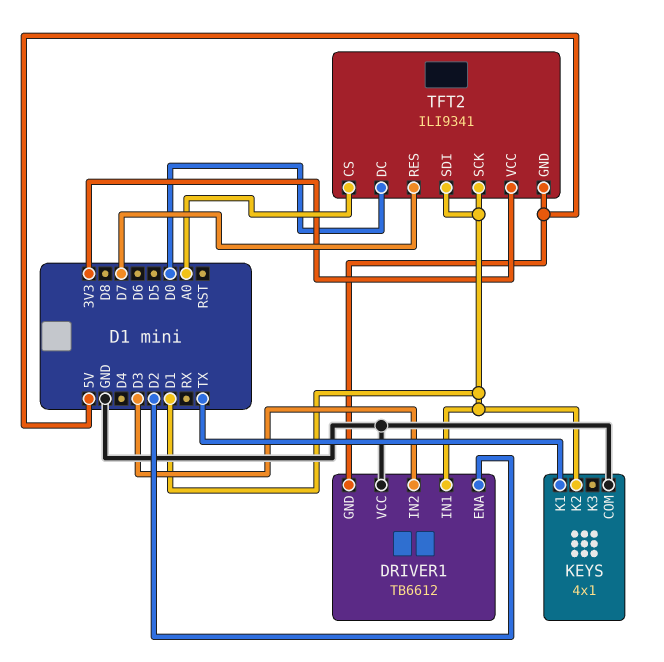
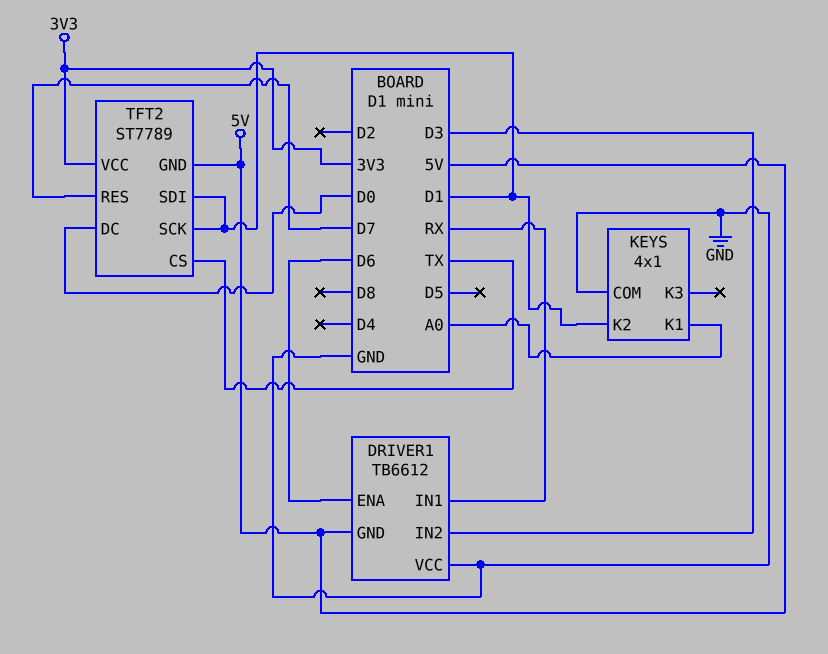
DRIVER1 pin ENA: D2 -> D6
DRIVER1 pin IN1: D1 -> RX
KEYS pin K1: TX -> A0
TFT2: ILI9341 -> ST7789
TFT2 pin CS: A0 -> TX

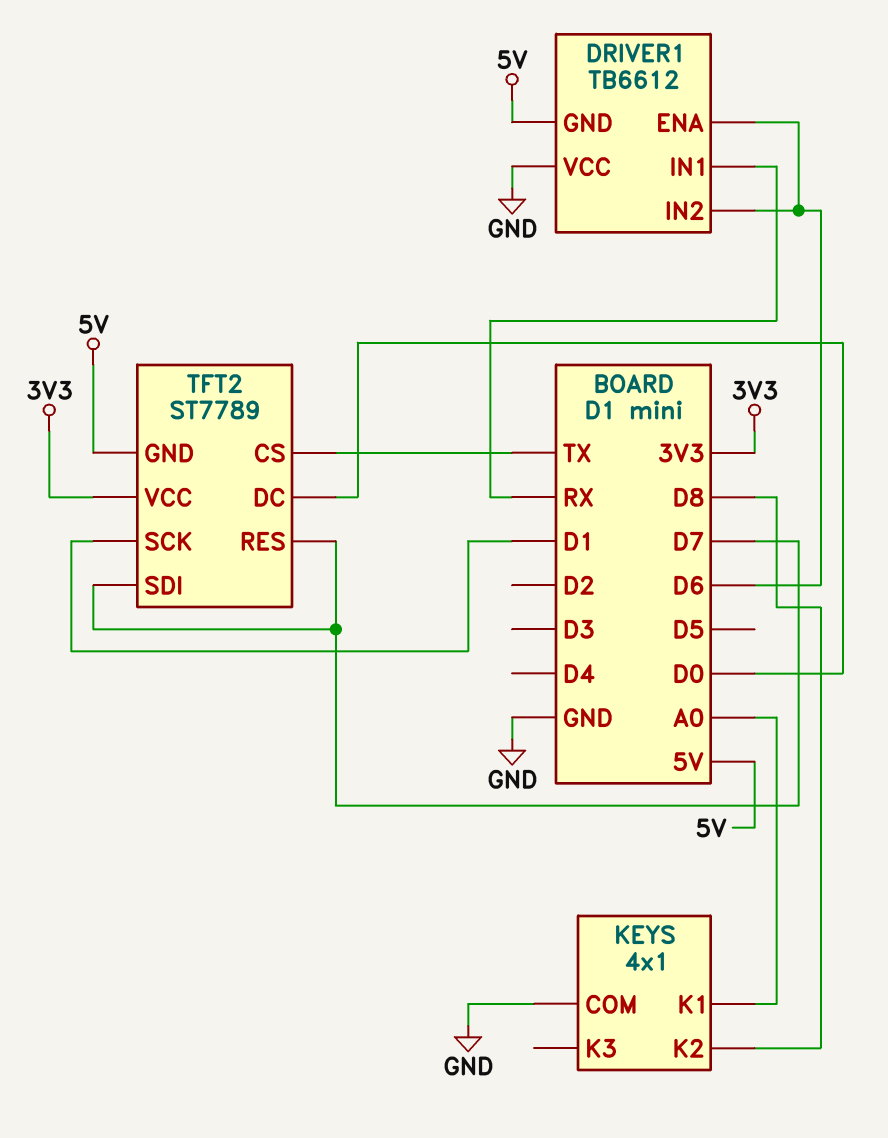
DRIVER1 pin IN2: D3 -> D6
KEYS pin K2: D1 -> D8
TFT2 pin SDI: D1 -> D7

